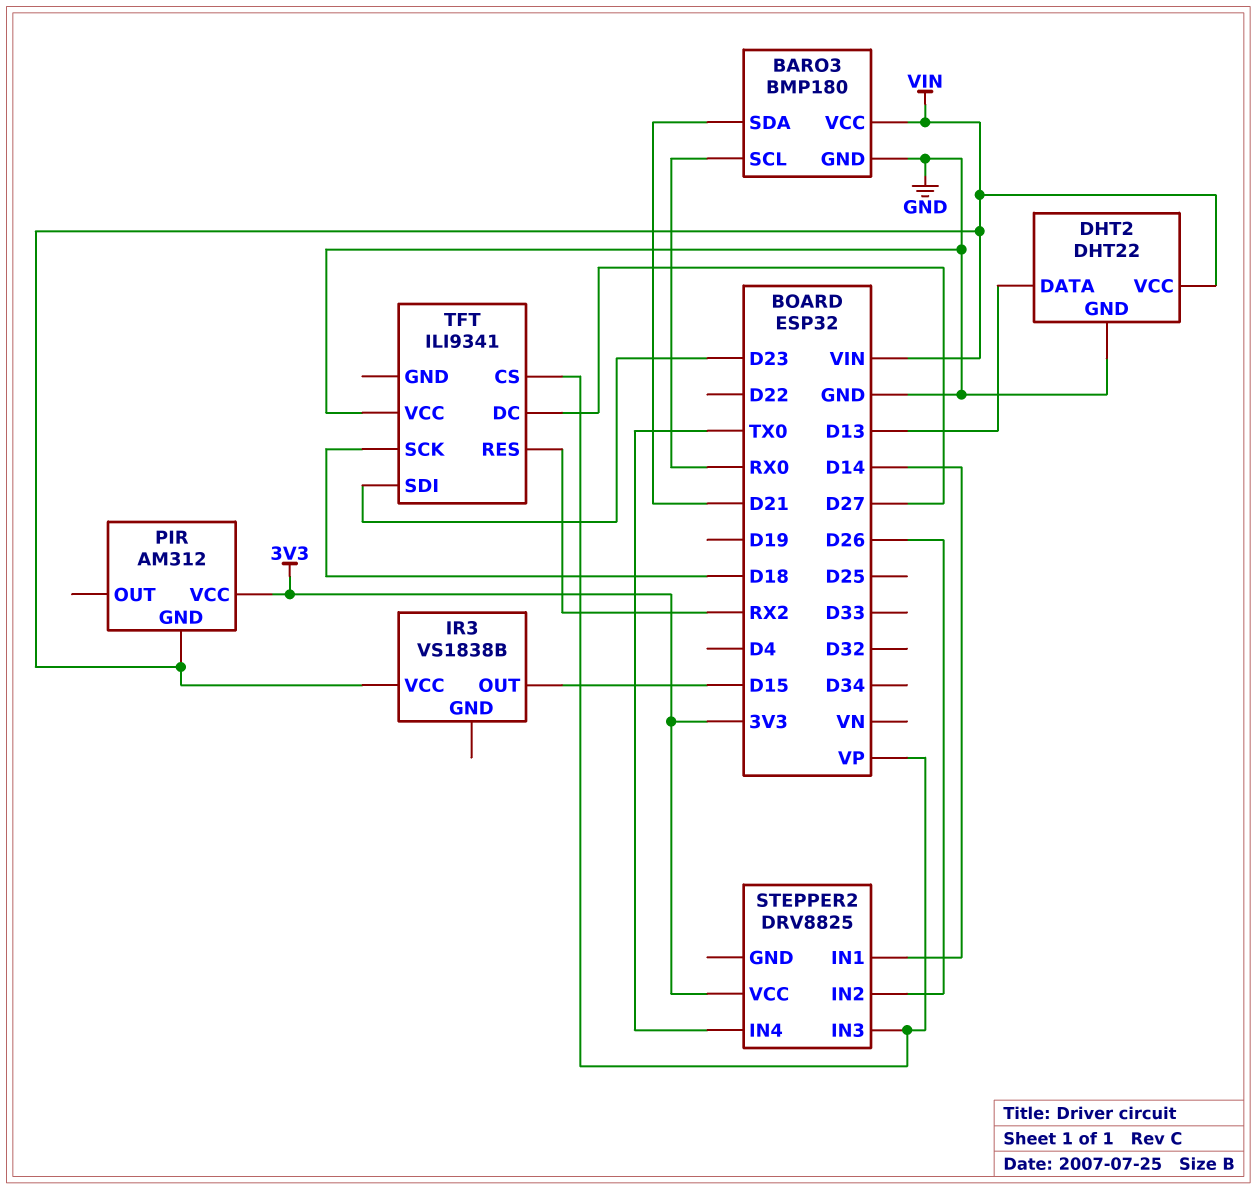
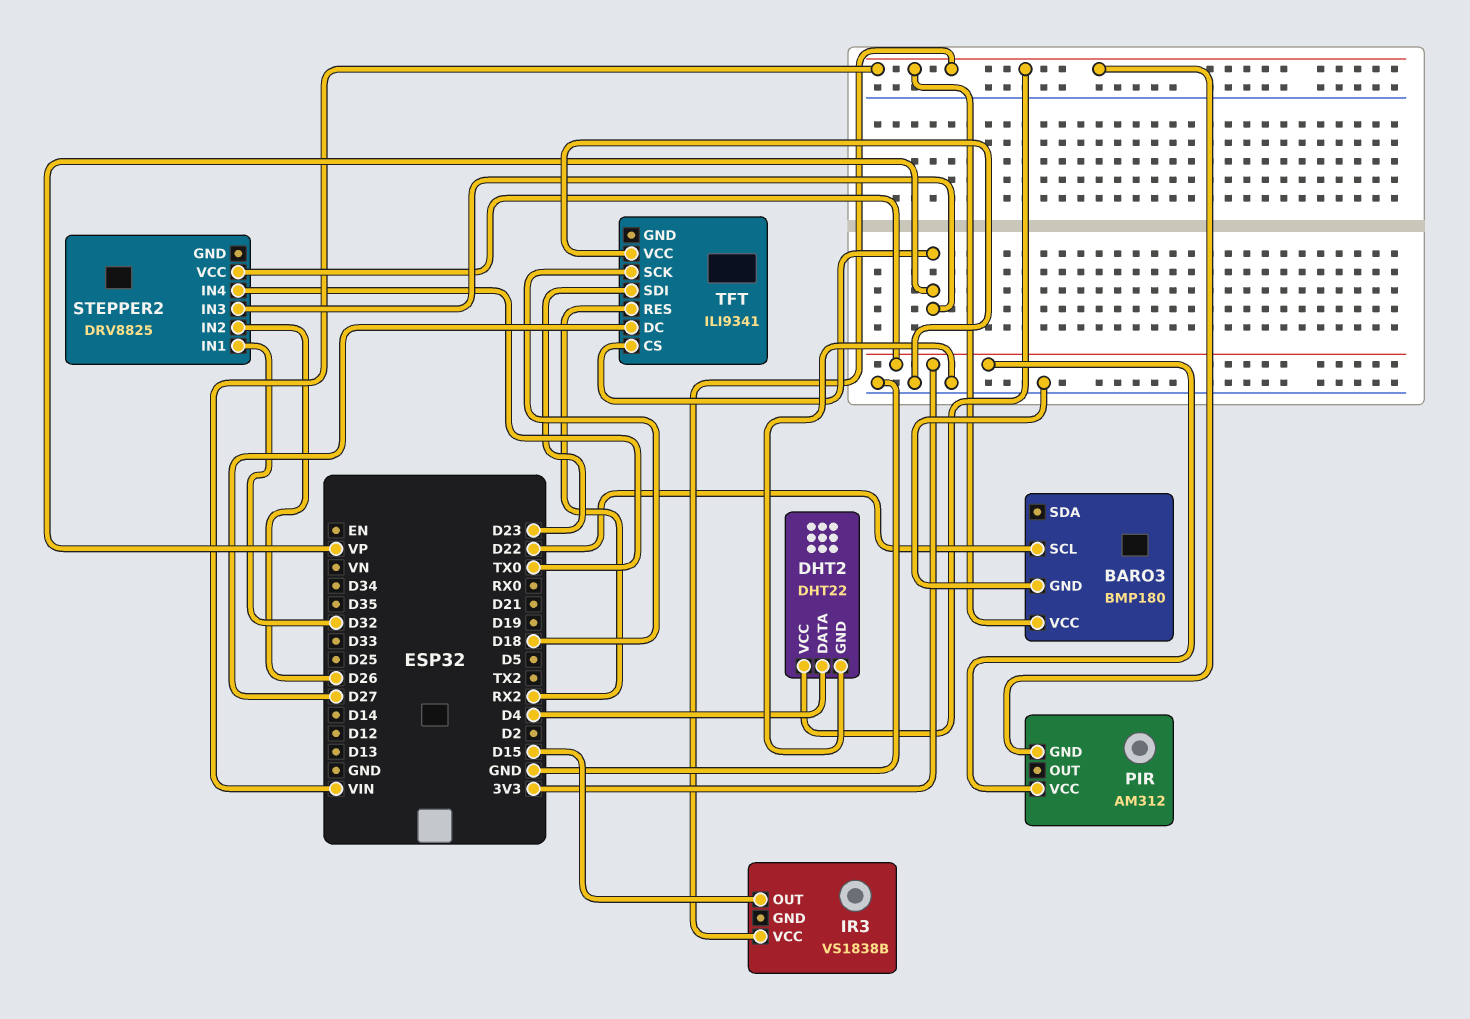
BARO3 pin SCL: RX0 -> D22
BARO3 pin SDA: D21 -> none
DHT2 pin DATA: D13 -> D4
STEPPER2 pin IN1: D14 -> D32

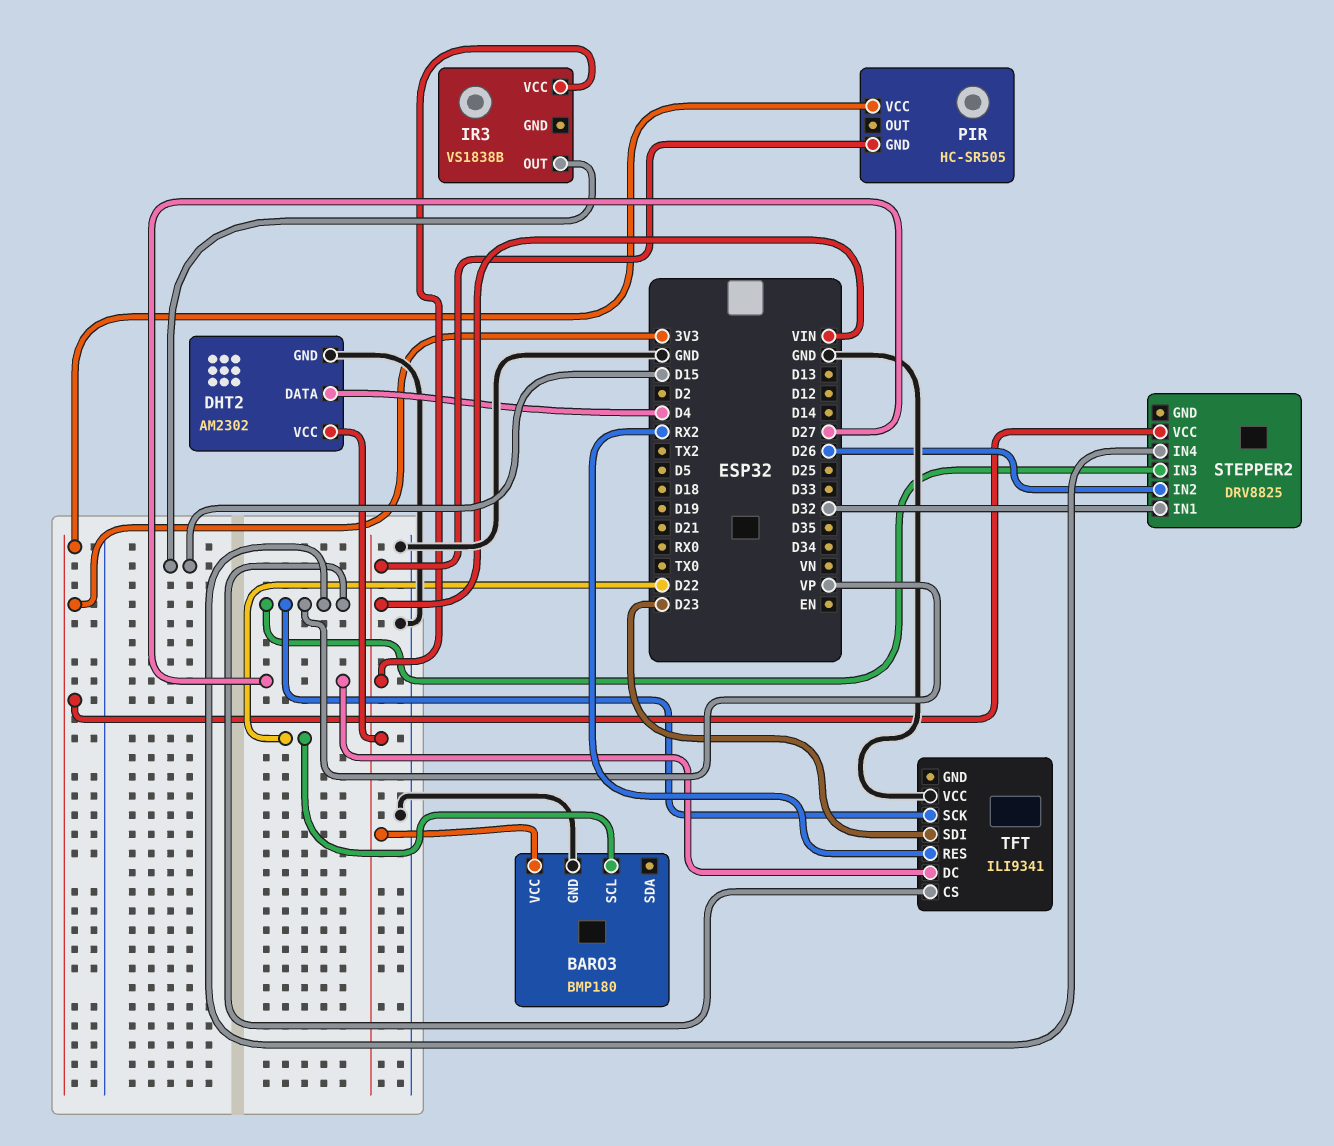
DHT2: DHT22 -> AM2302
PIR: AM312 -> HC-SR505
STEPPER2 pin IN4: TX0 -> VP
TFT pin SCK: D18 -> VP

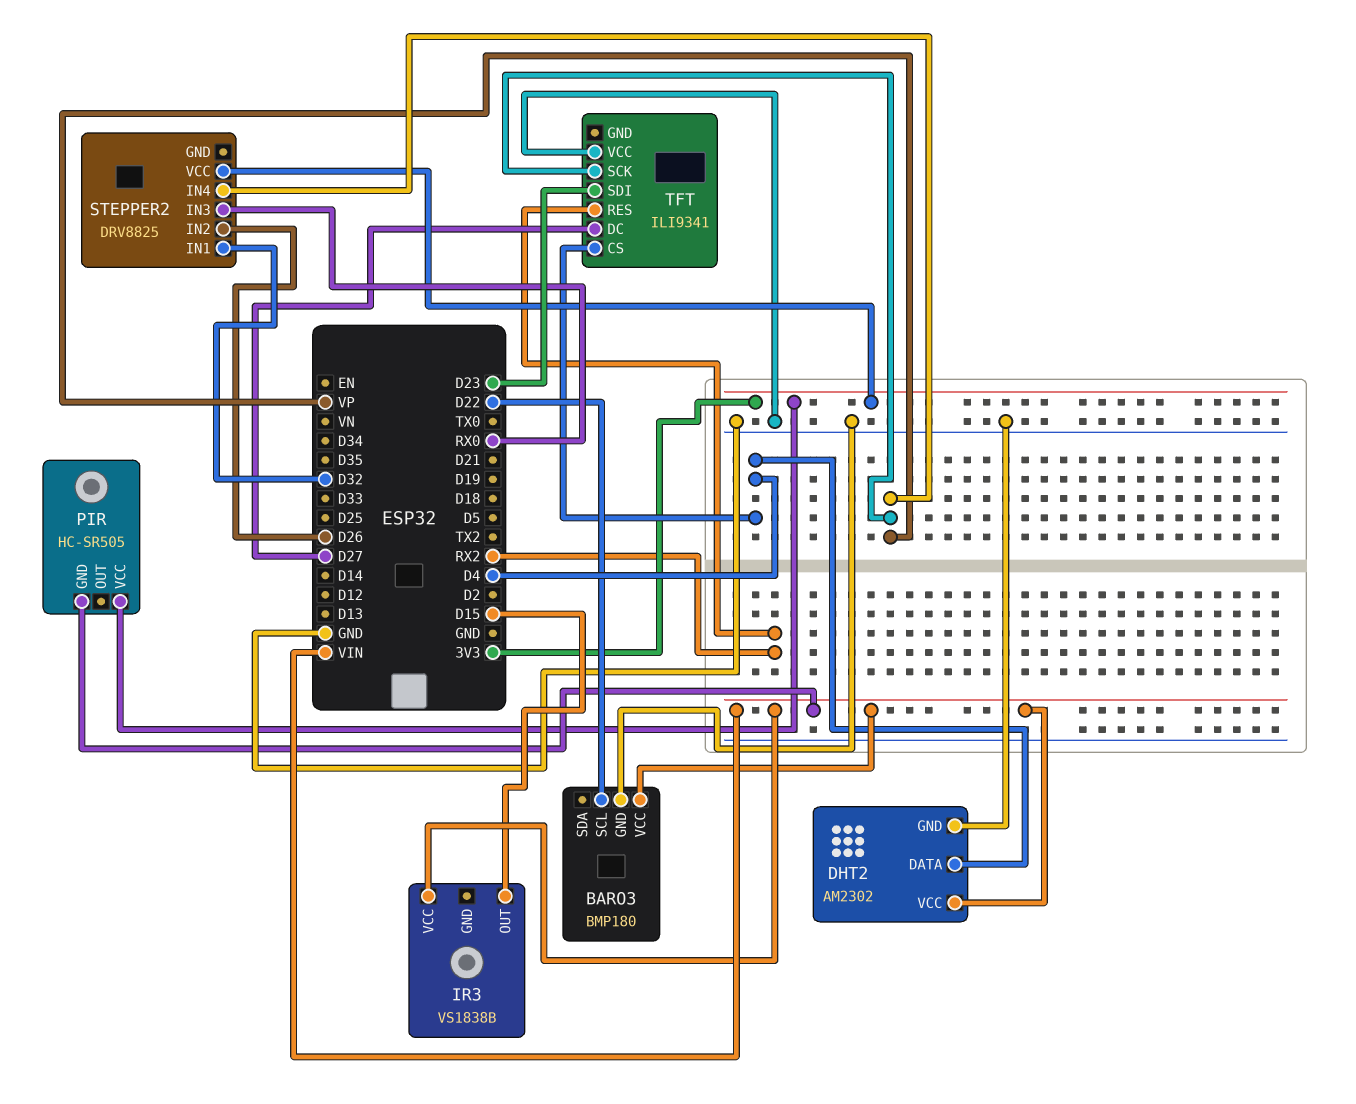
STEPPER2 pin IN3: VP -> RX0
TFT pin CS: VP -> D4

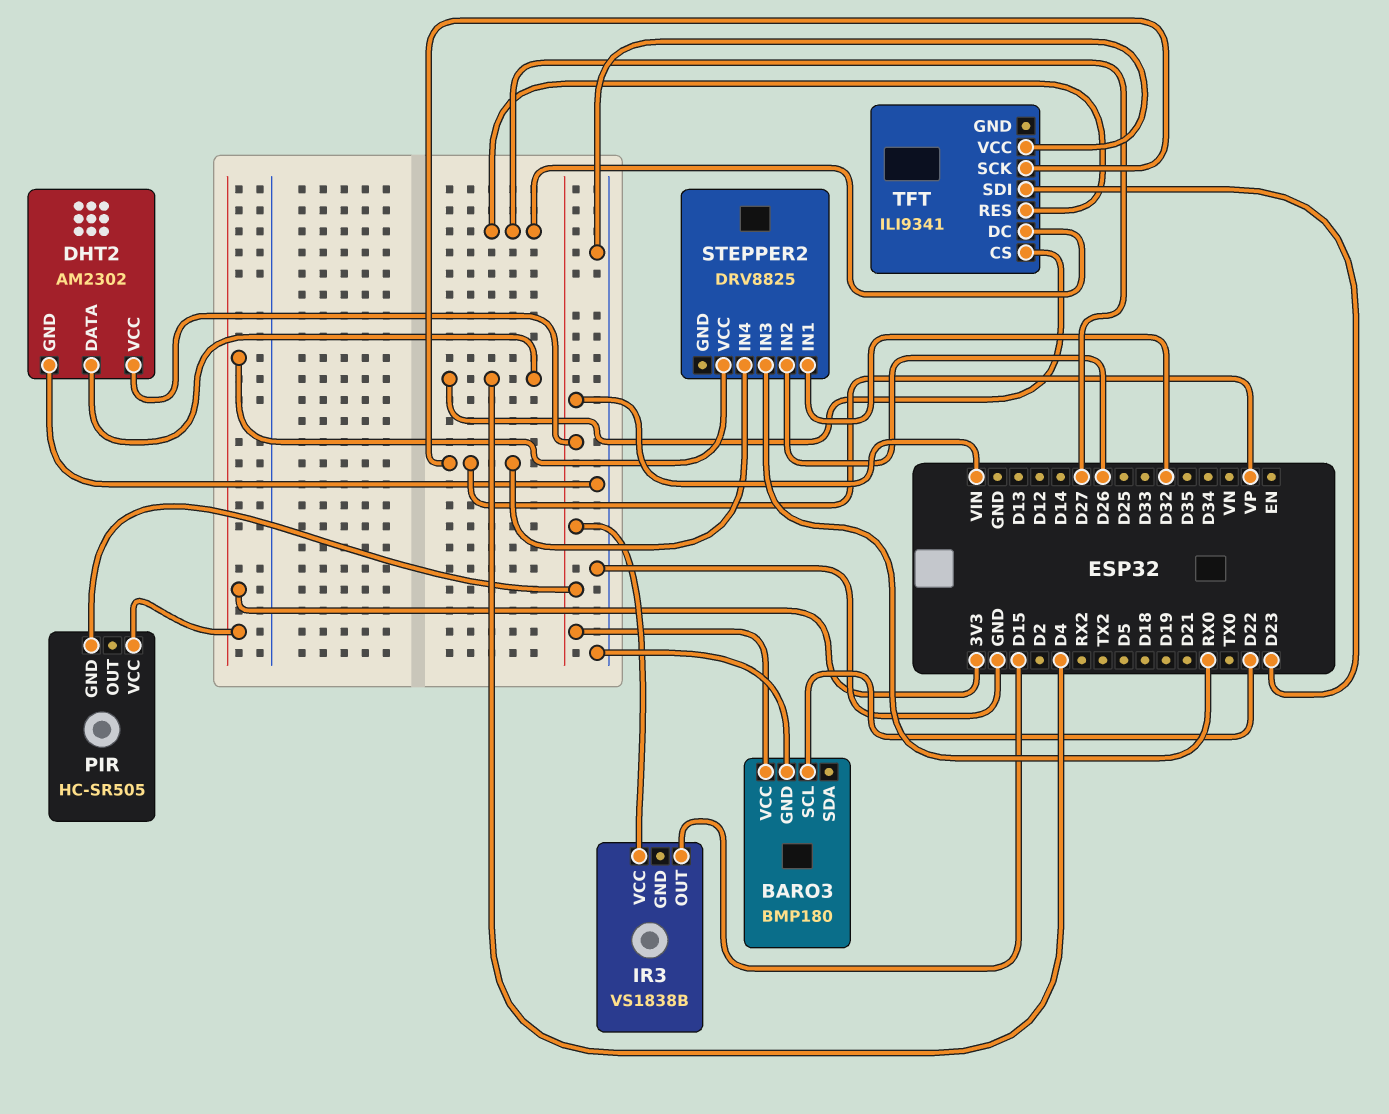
TFT pin RES: RX2 -> D27

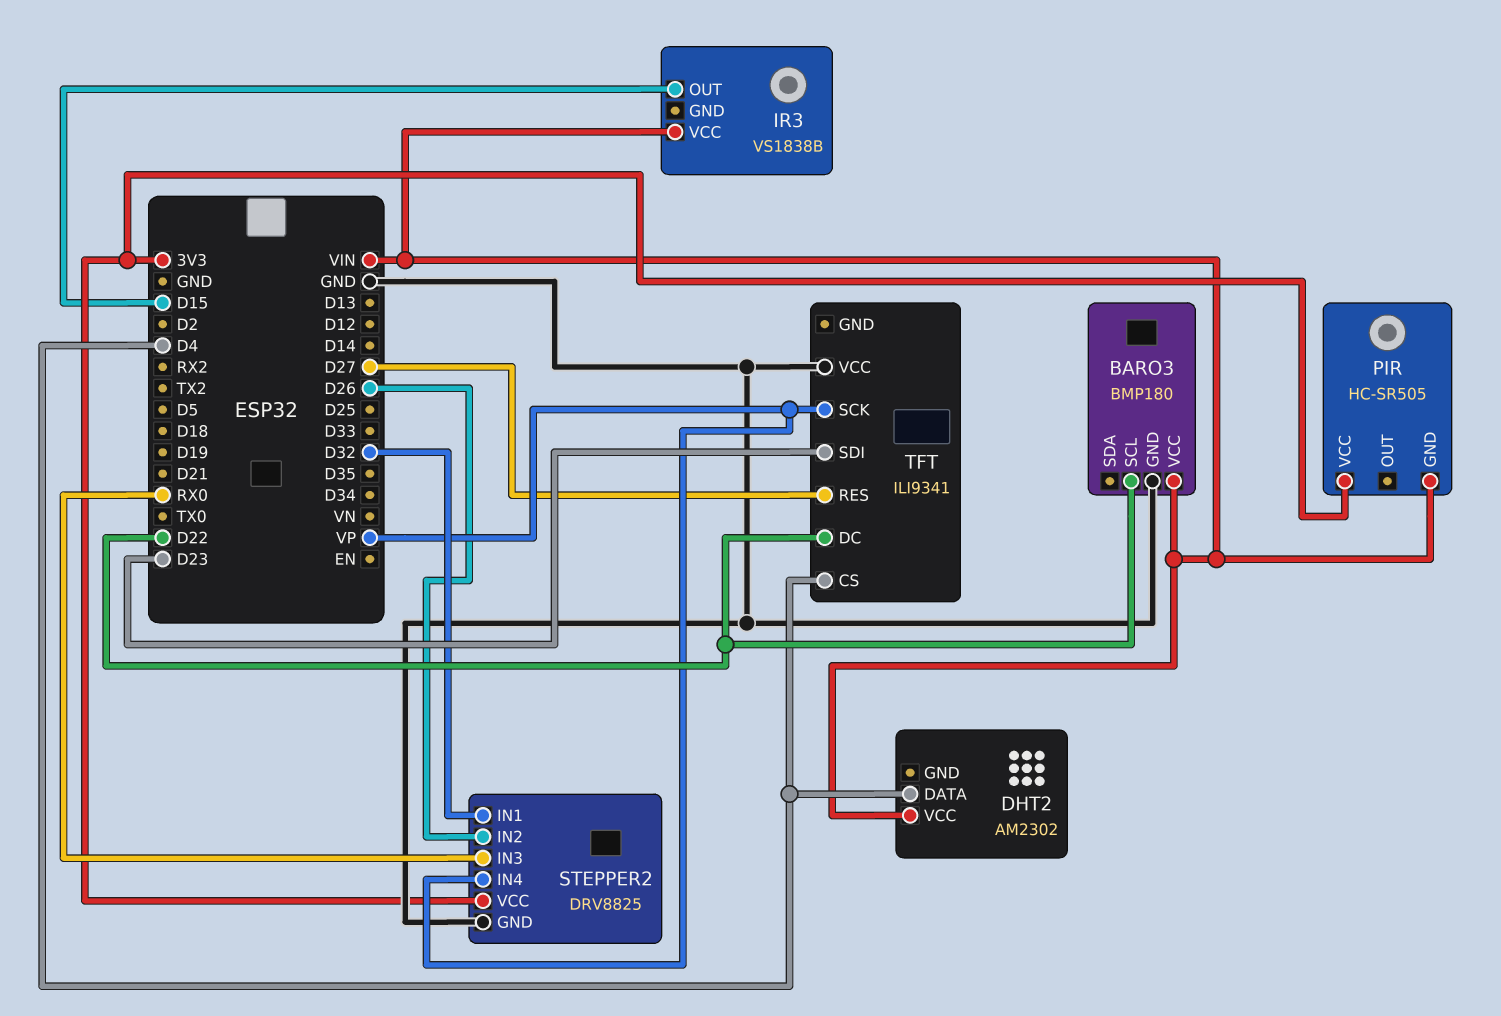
DHT2 pin GND: GND -> none
STEPPER2 pin GND: none -> GND
TFT pin DC: D27 -> D22

